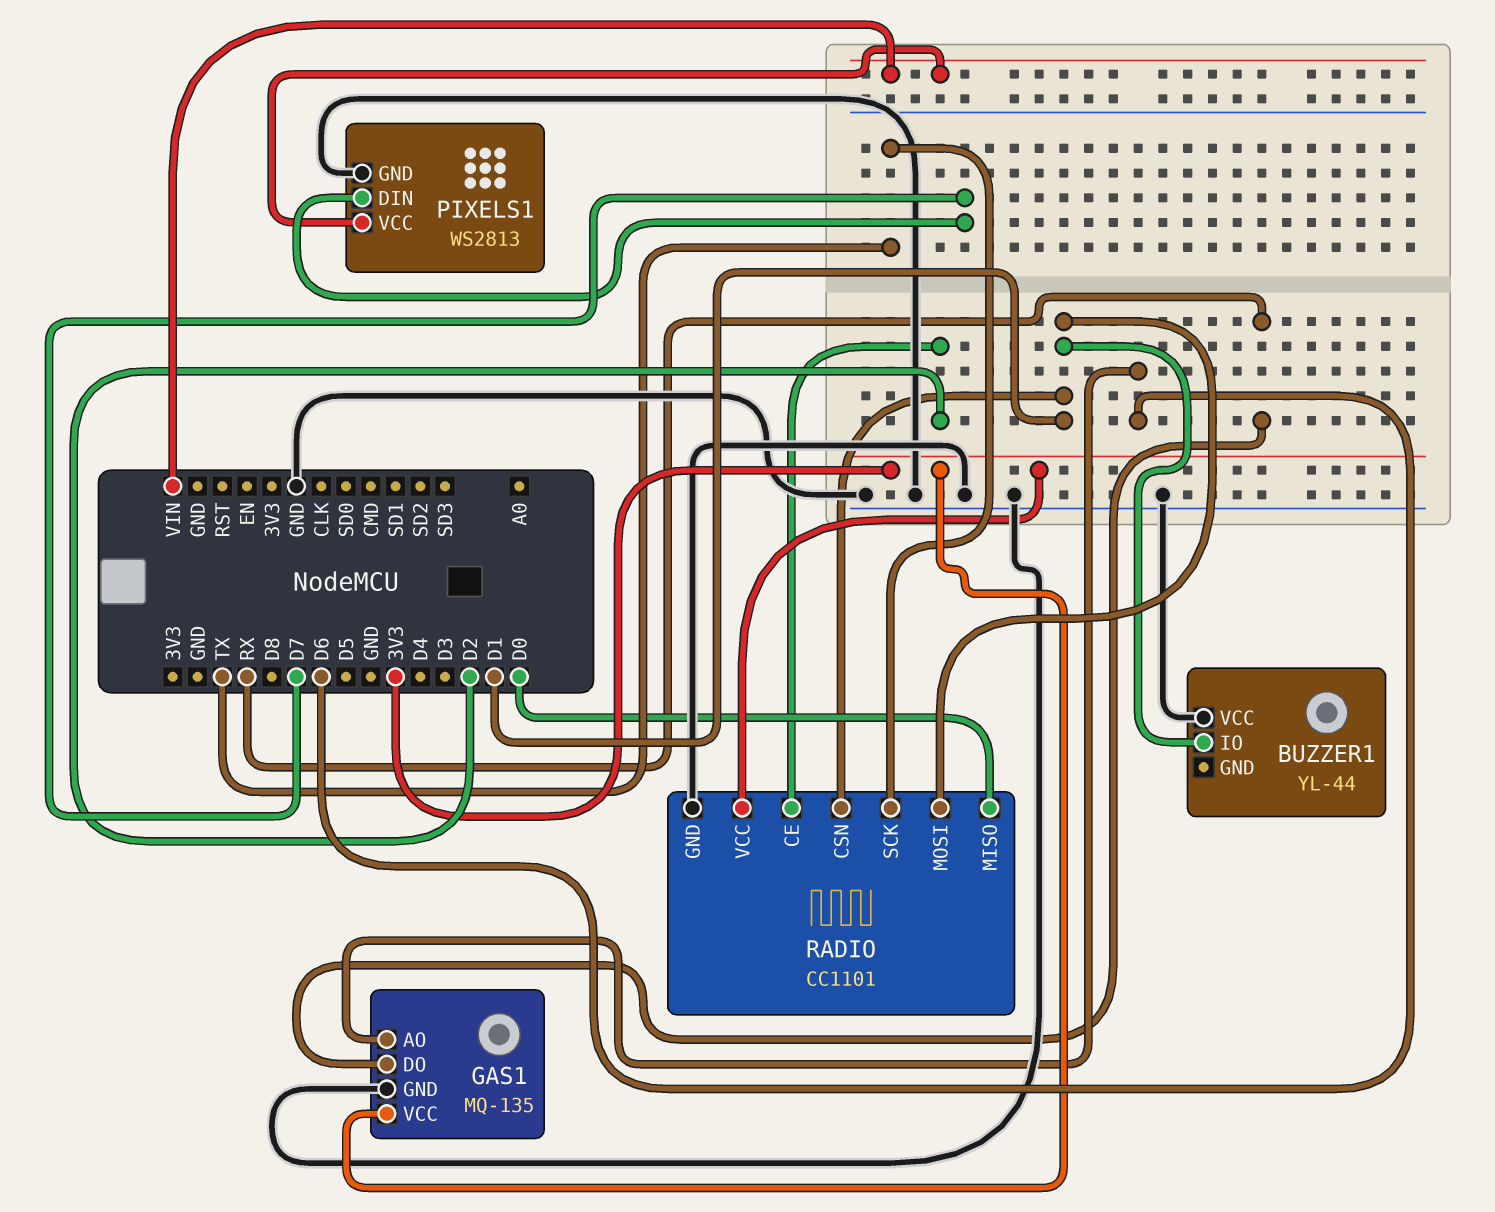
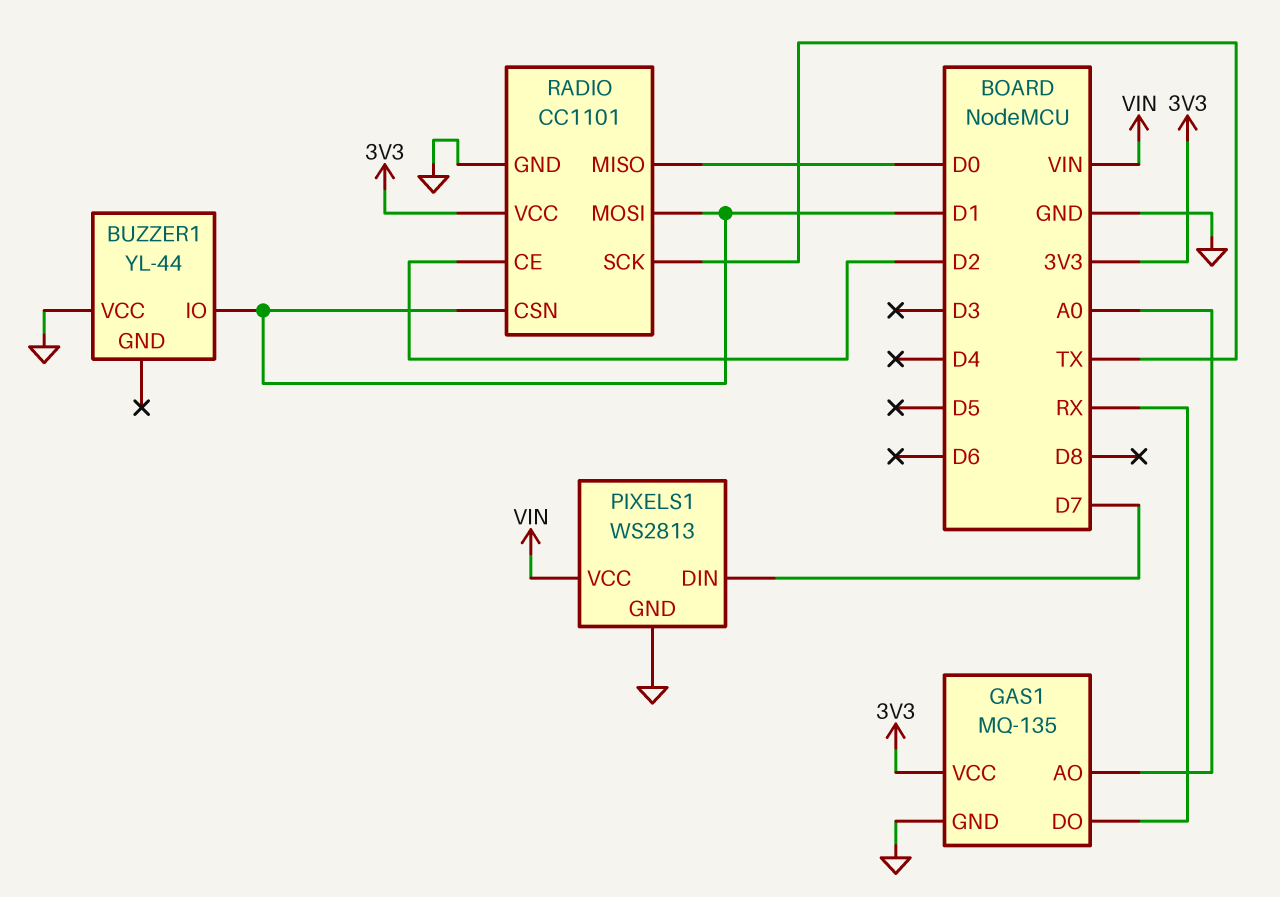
GAS1 pin AO: D6 -> A0

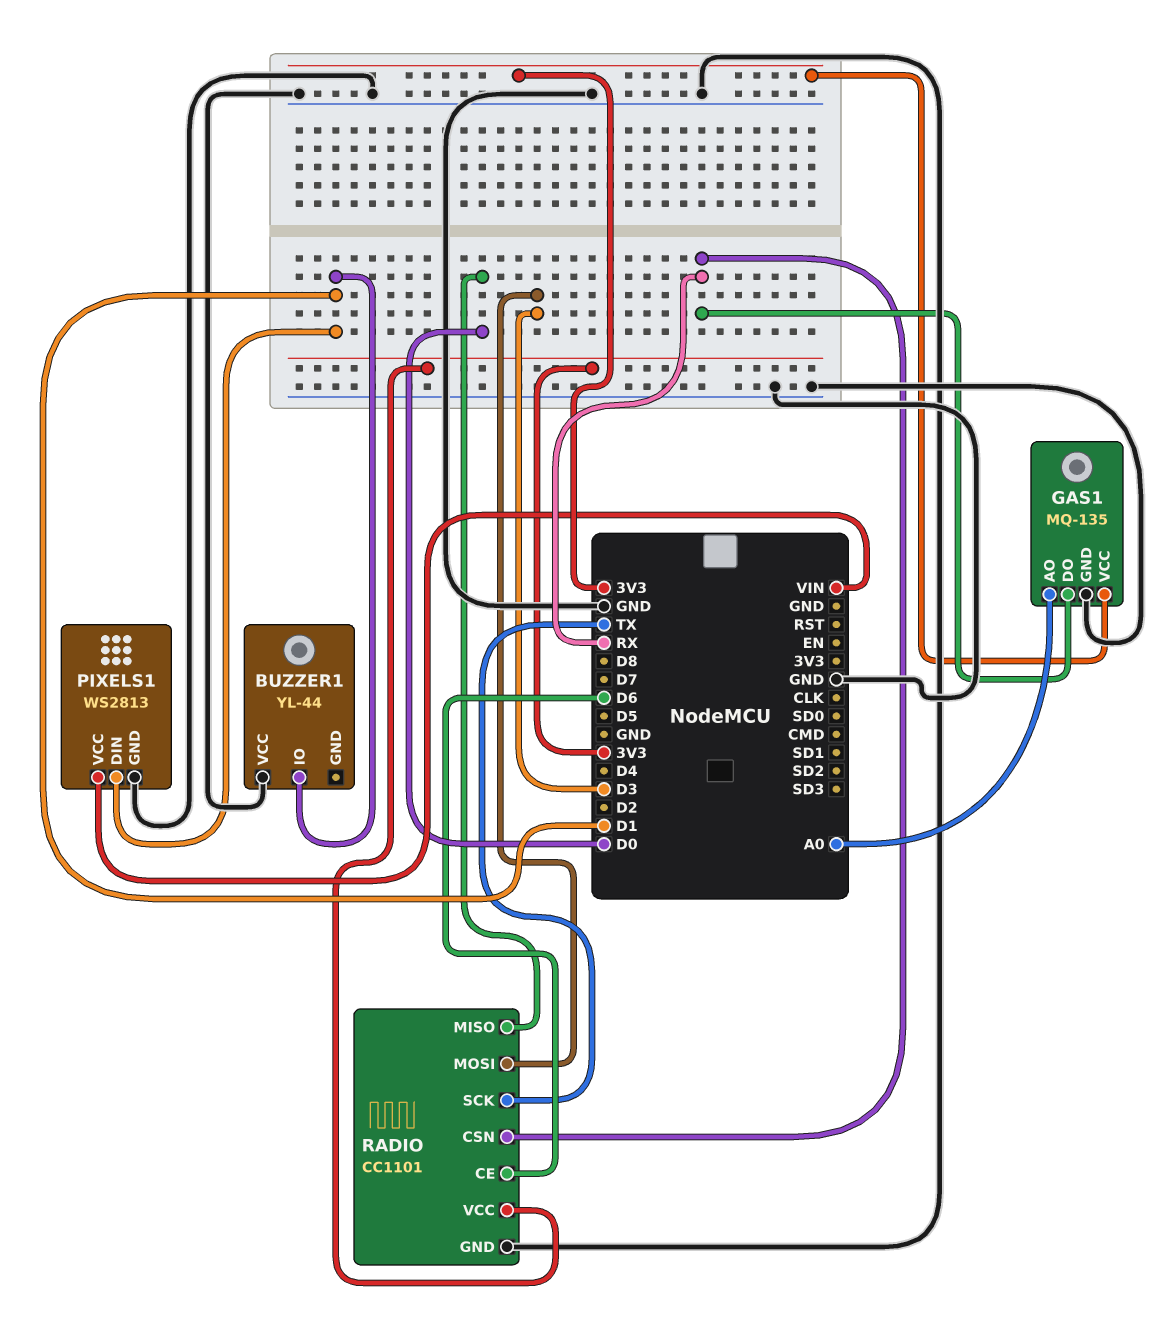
PIXELS1 pin DIN: D7 -> D1
RADIO pin CE: D2 -> D6
RADIO pin CSN: D1 -> RX
RADIO pin MOSI: D1 -> D3

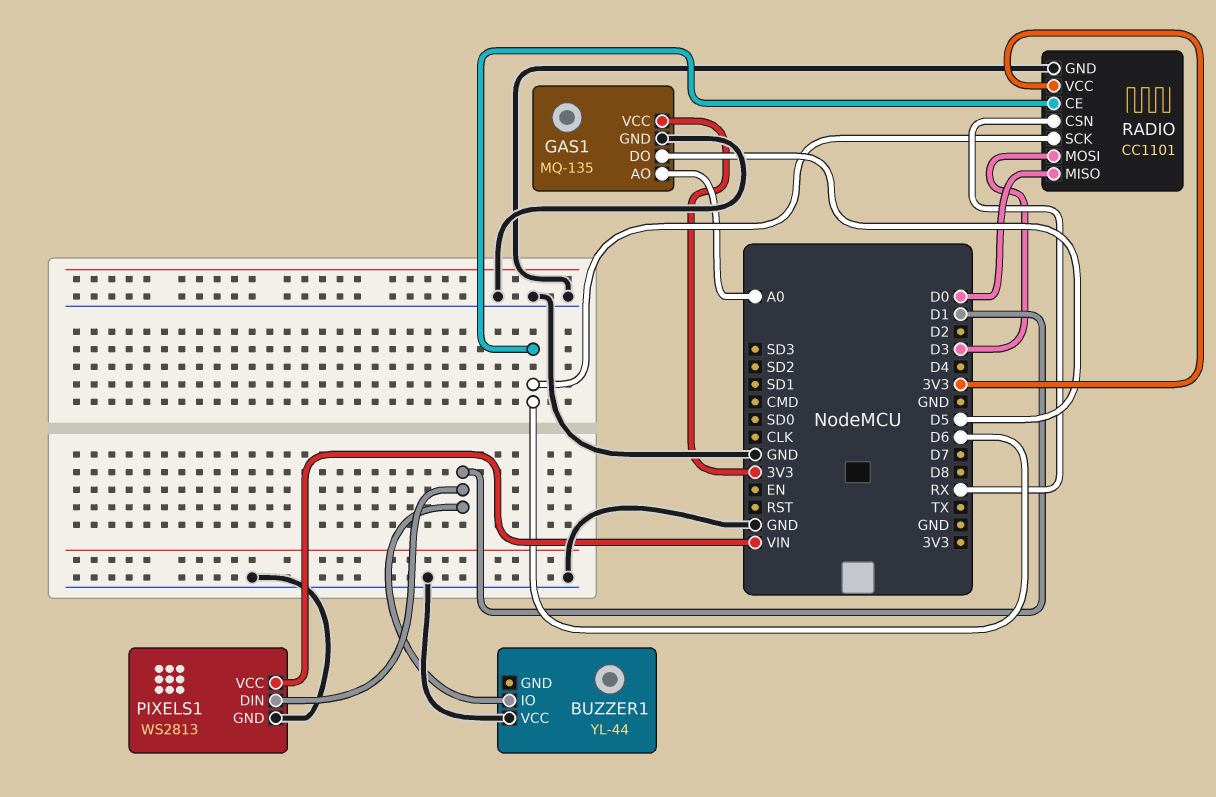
GAS1 pin DO: RX -> D5
RADIO pin SCK: TX -> D6

